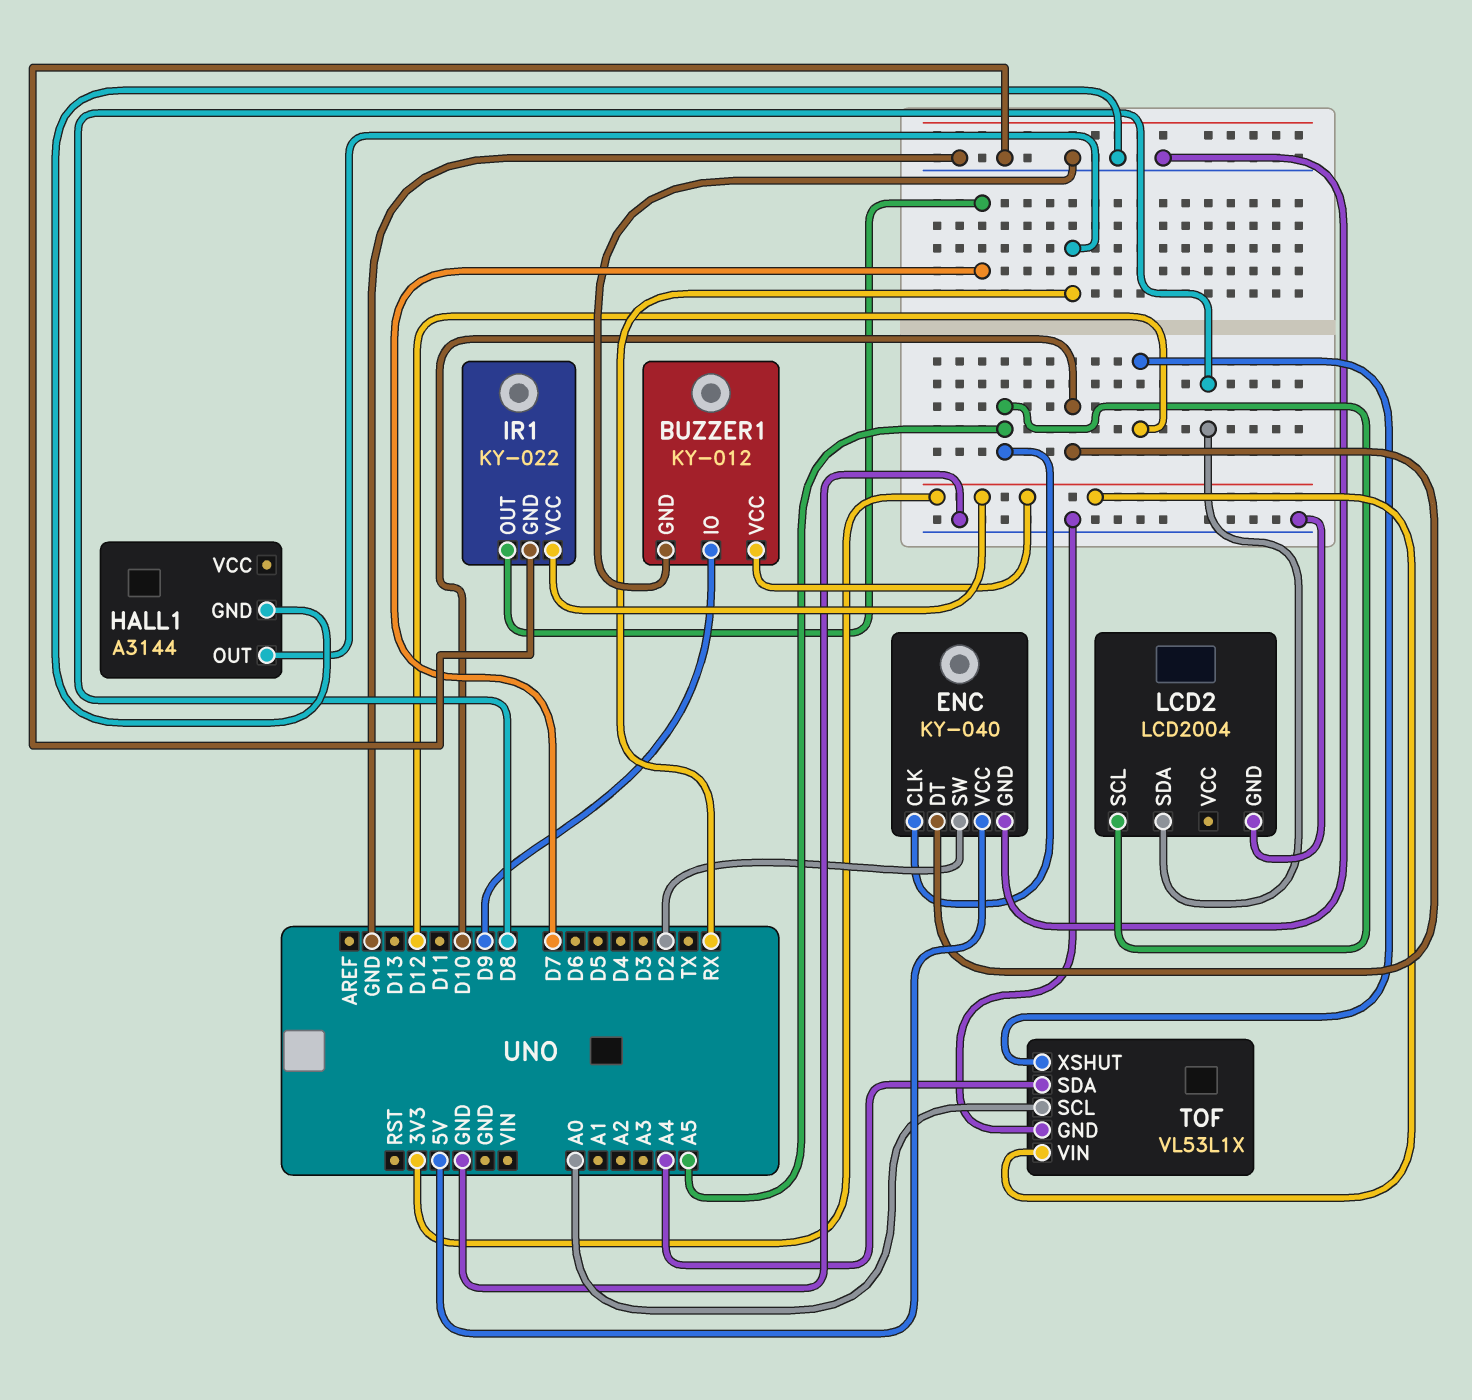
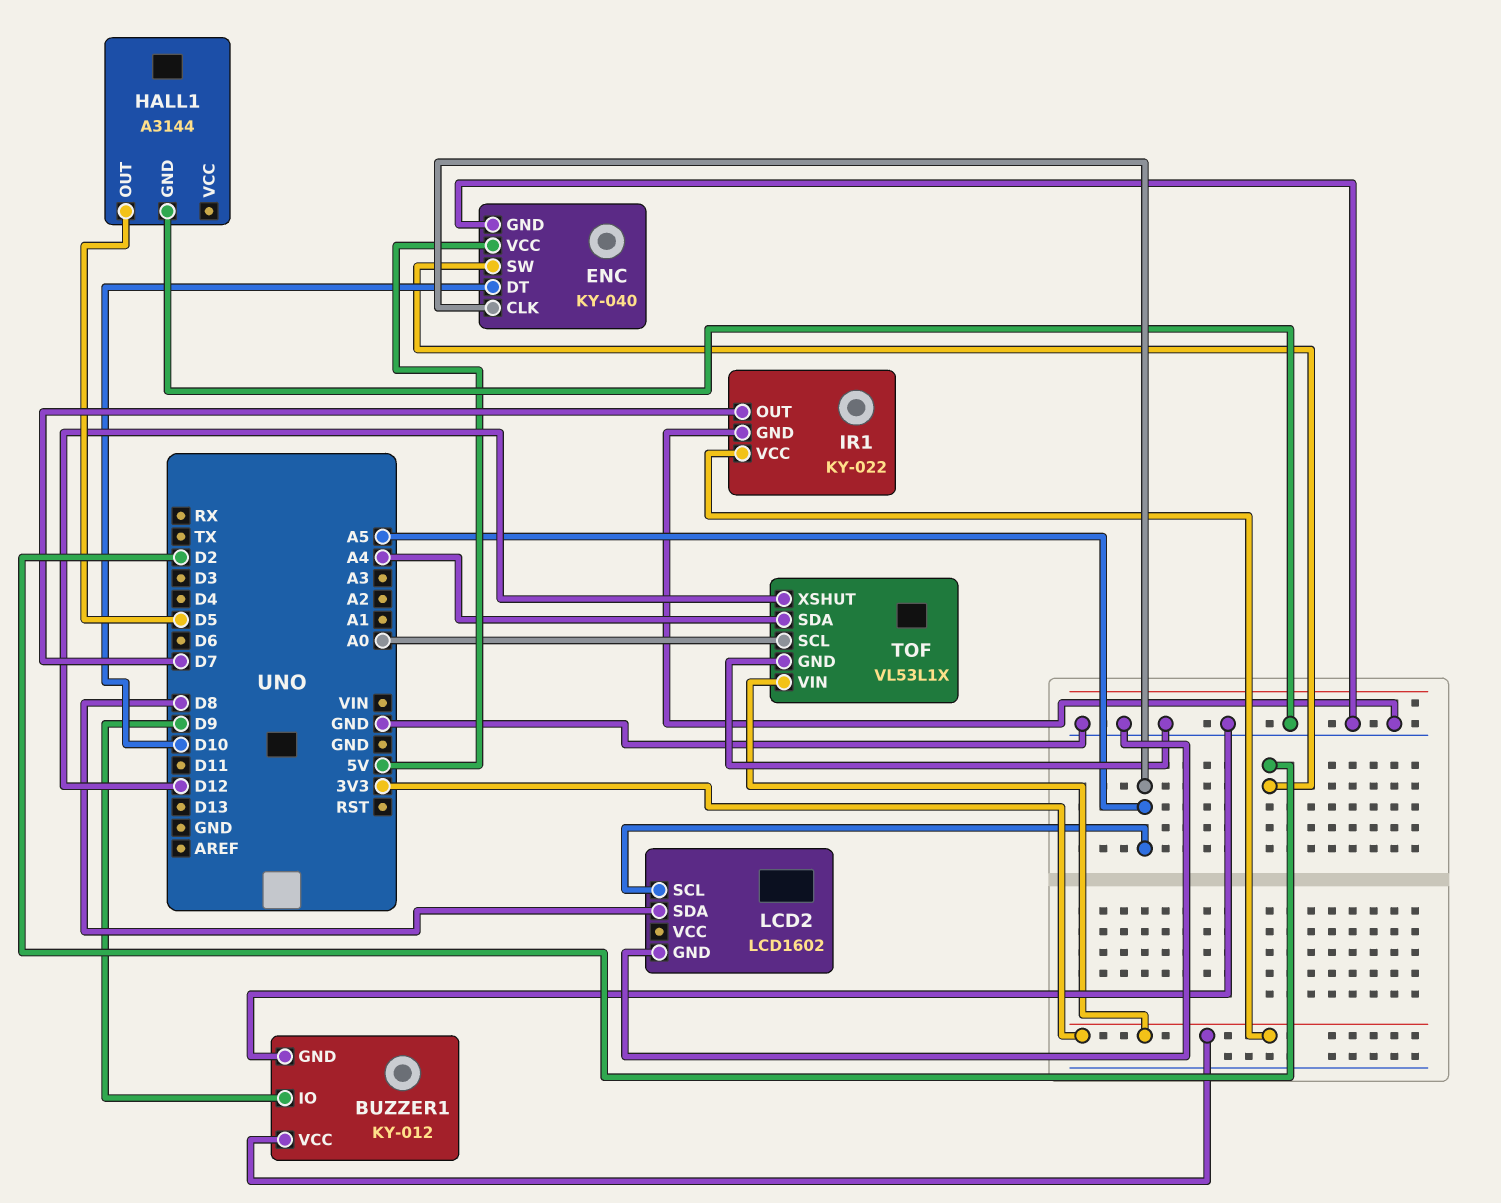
HALL1 pin OUT: RX -> D5
LCD2: LCD2004 -> LCD1602

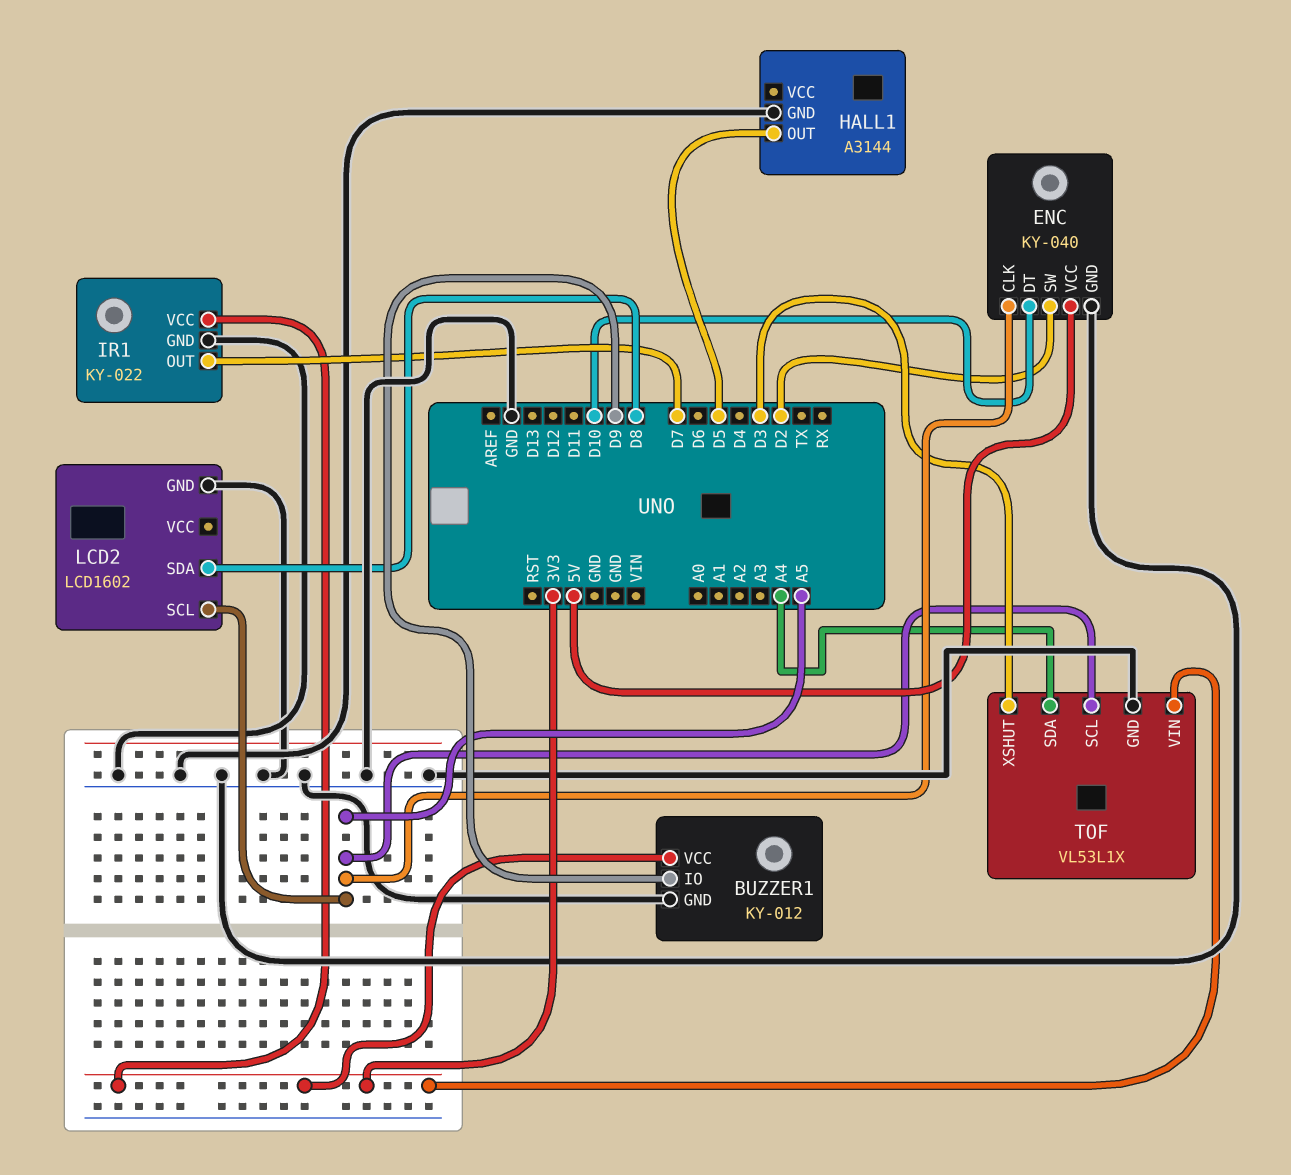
TOF pin SCL: A0 -> A5
TOF pin XSHUT: D12 -> D3

